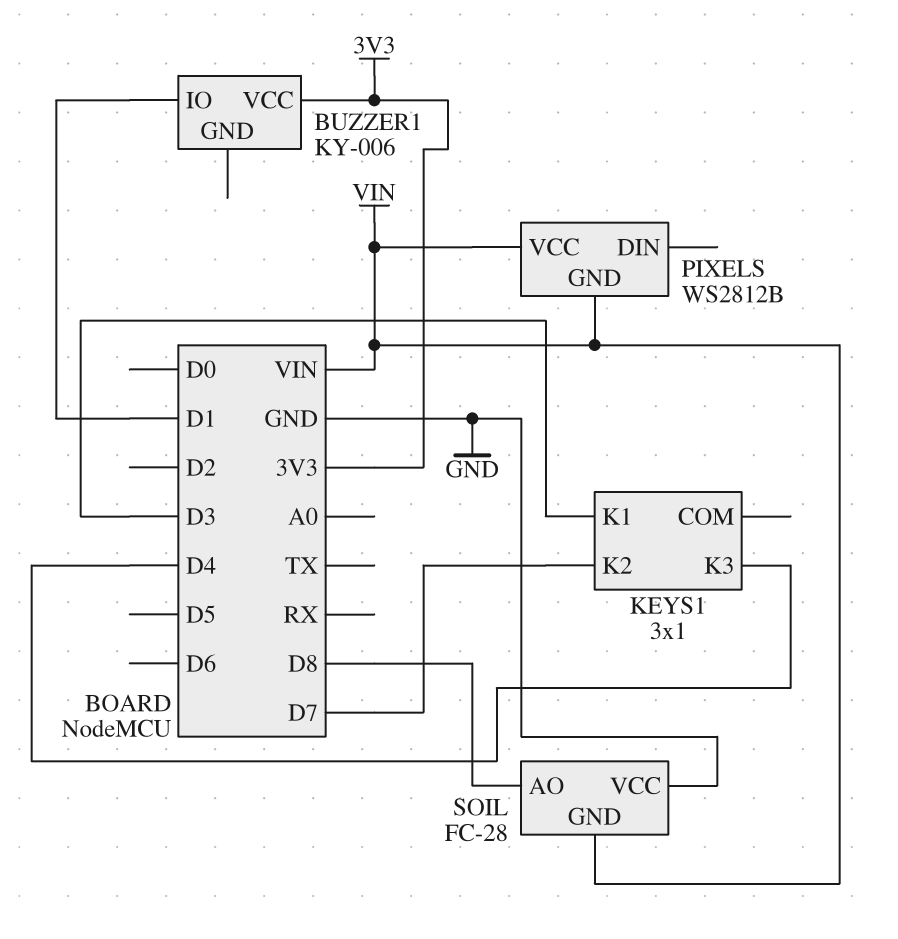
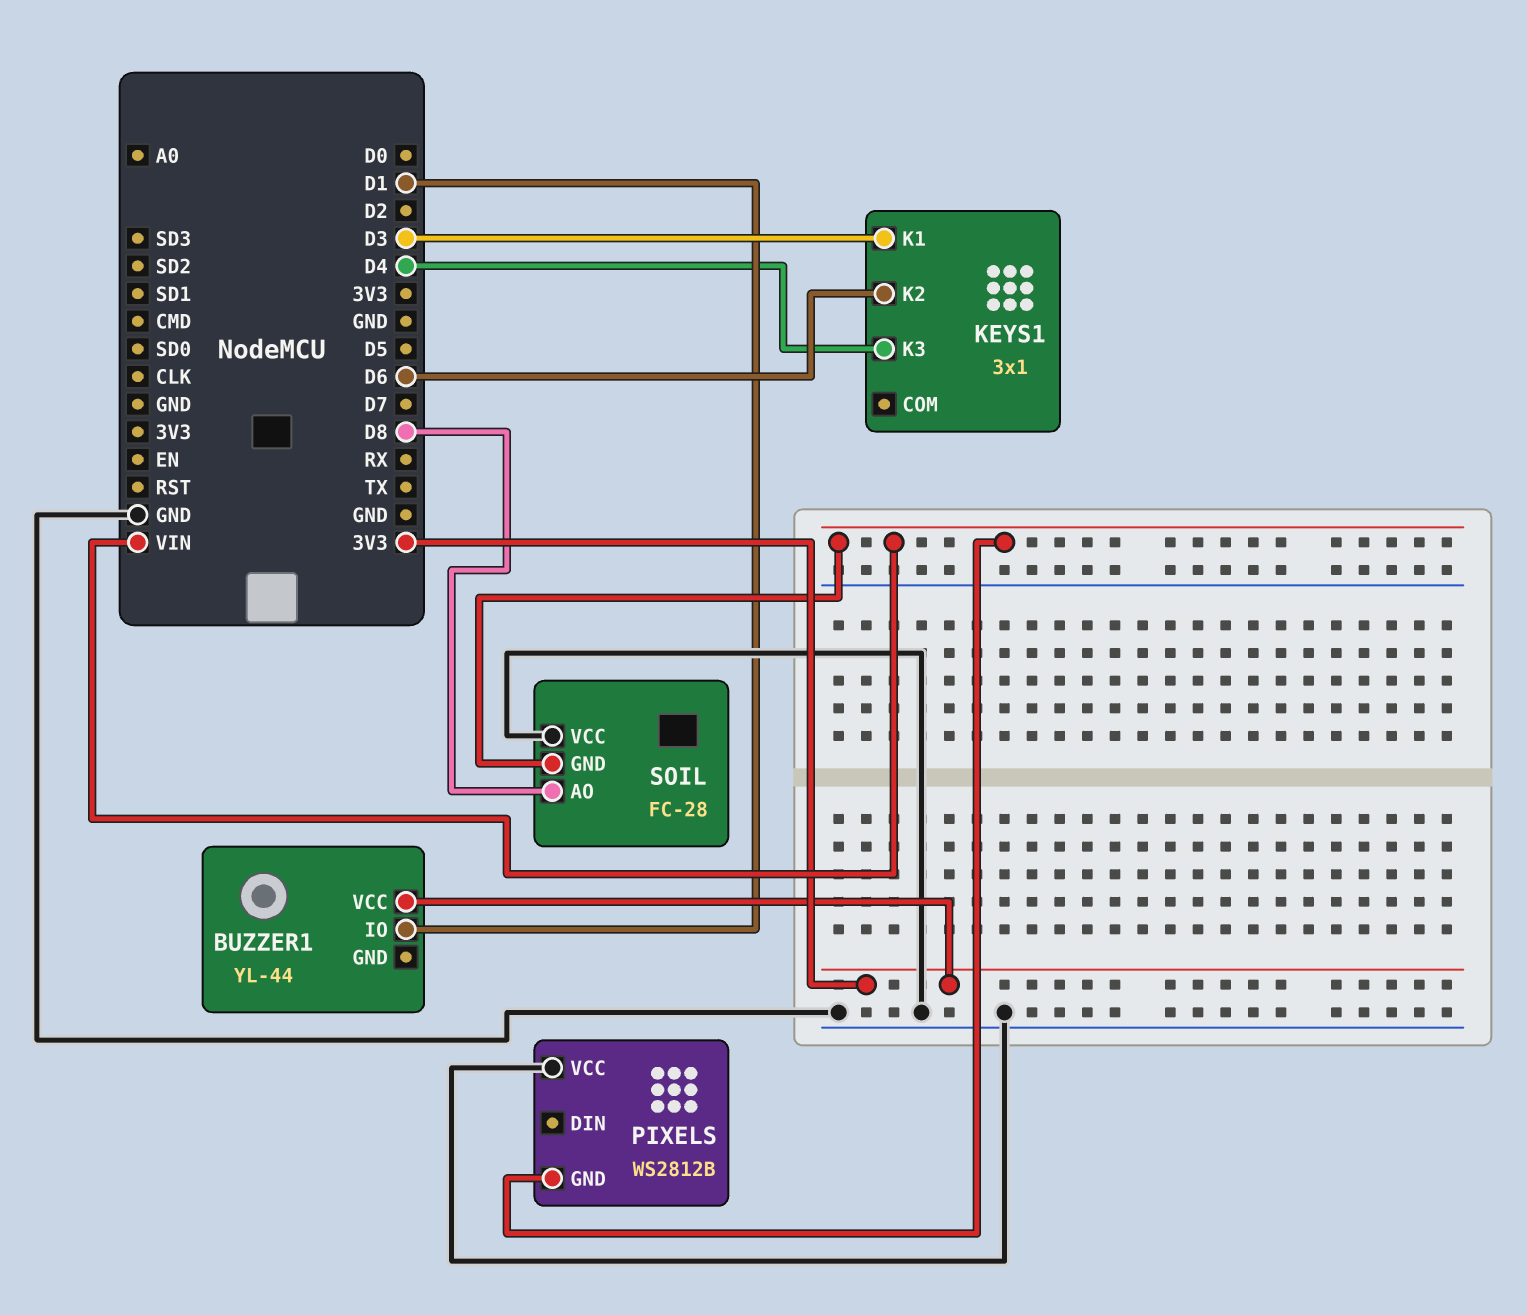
BUZZER1: KY-006 -> YL-44
KEYS1 pin K2: D7 -> D6
PIXELS pin VCC: VIN -> GND

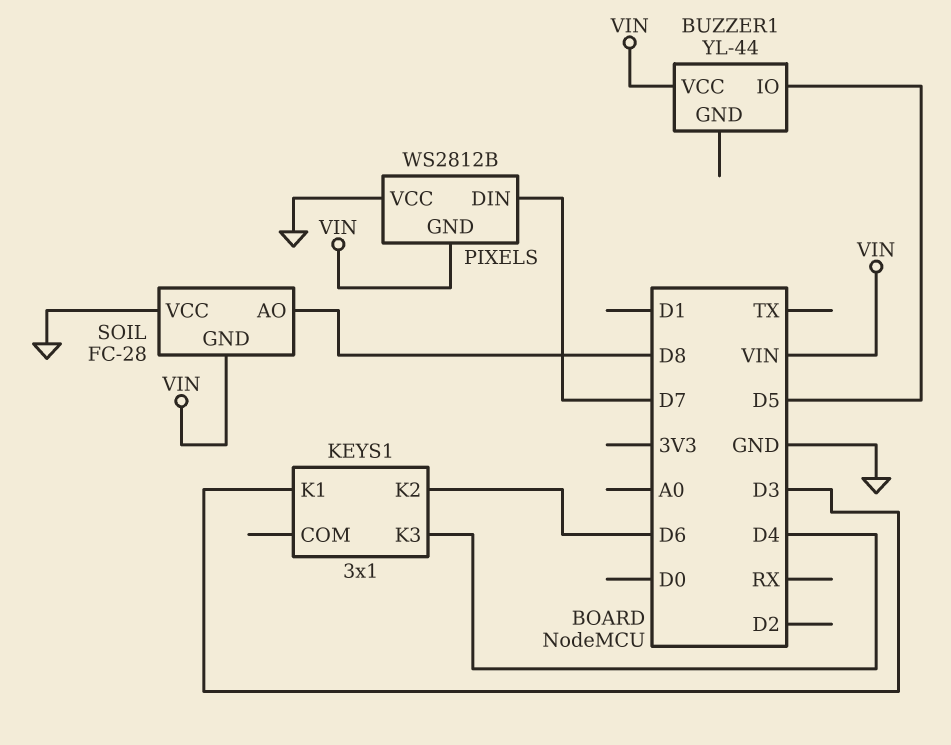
BUZZER1 pin IO: D1 -> D5
BUZZER1 pin VCC: 3V3 -> VIN
PIXELS pin DIN: none -> D7

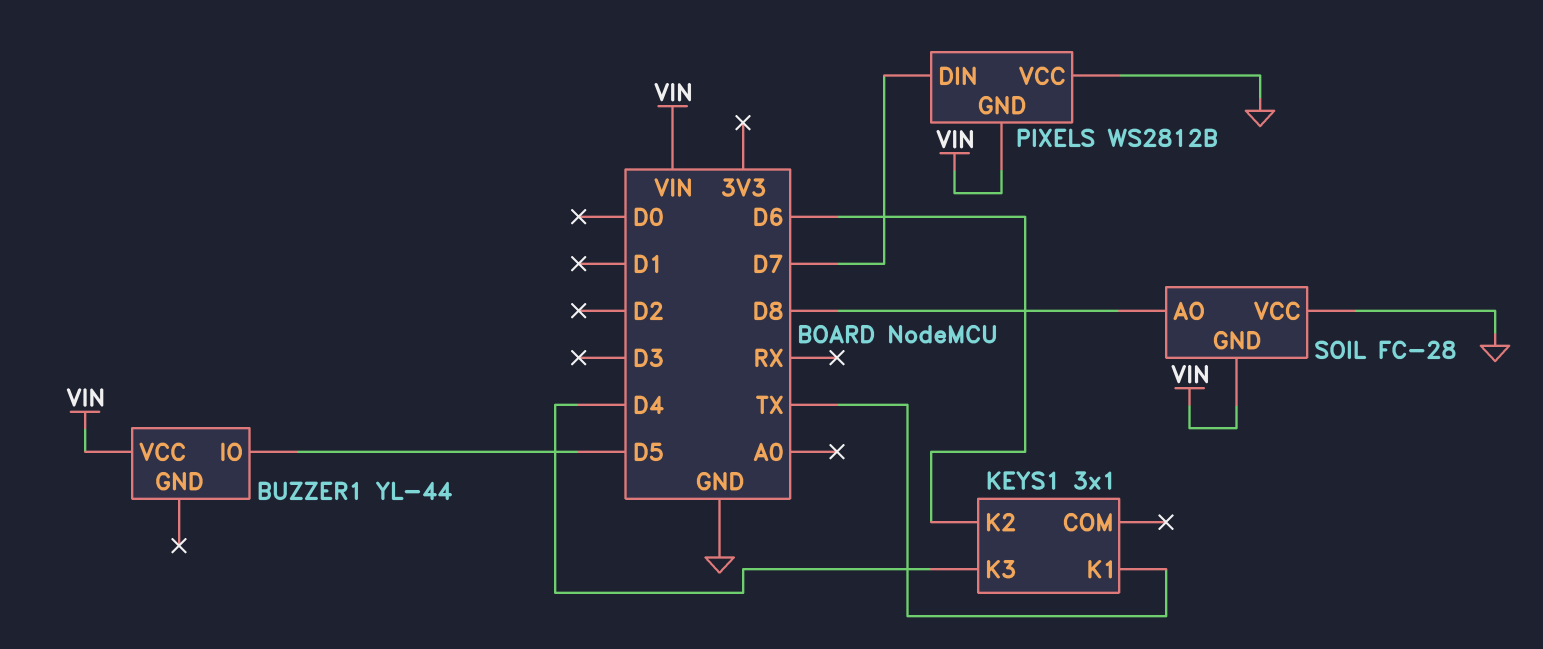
KEYS1 pin K1: D3 -> TX

